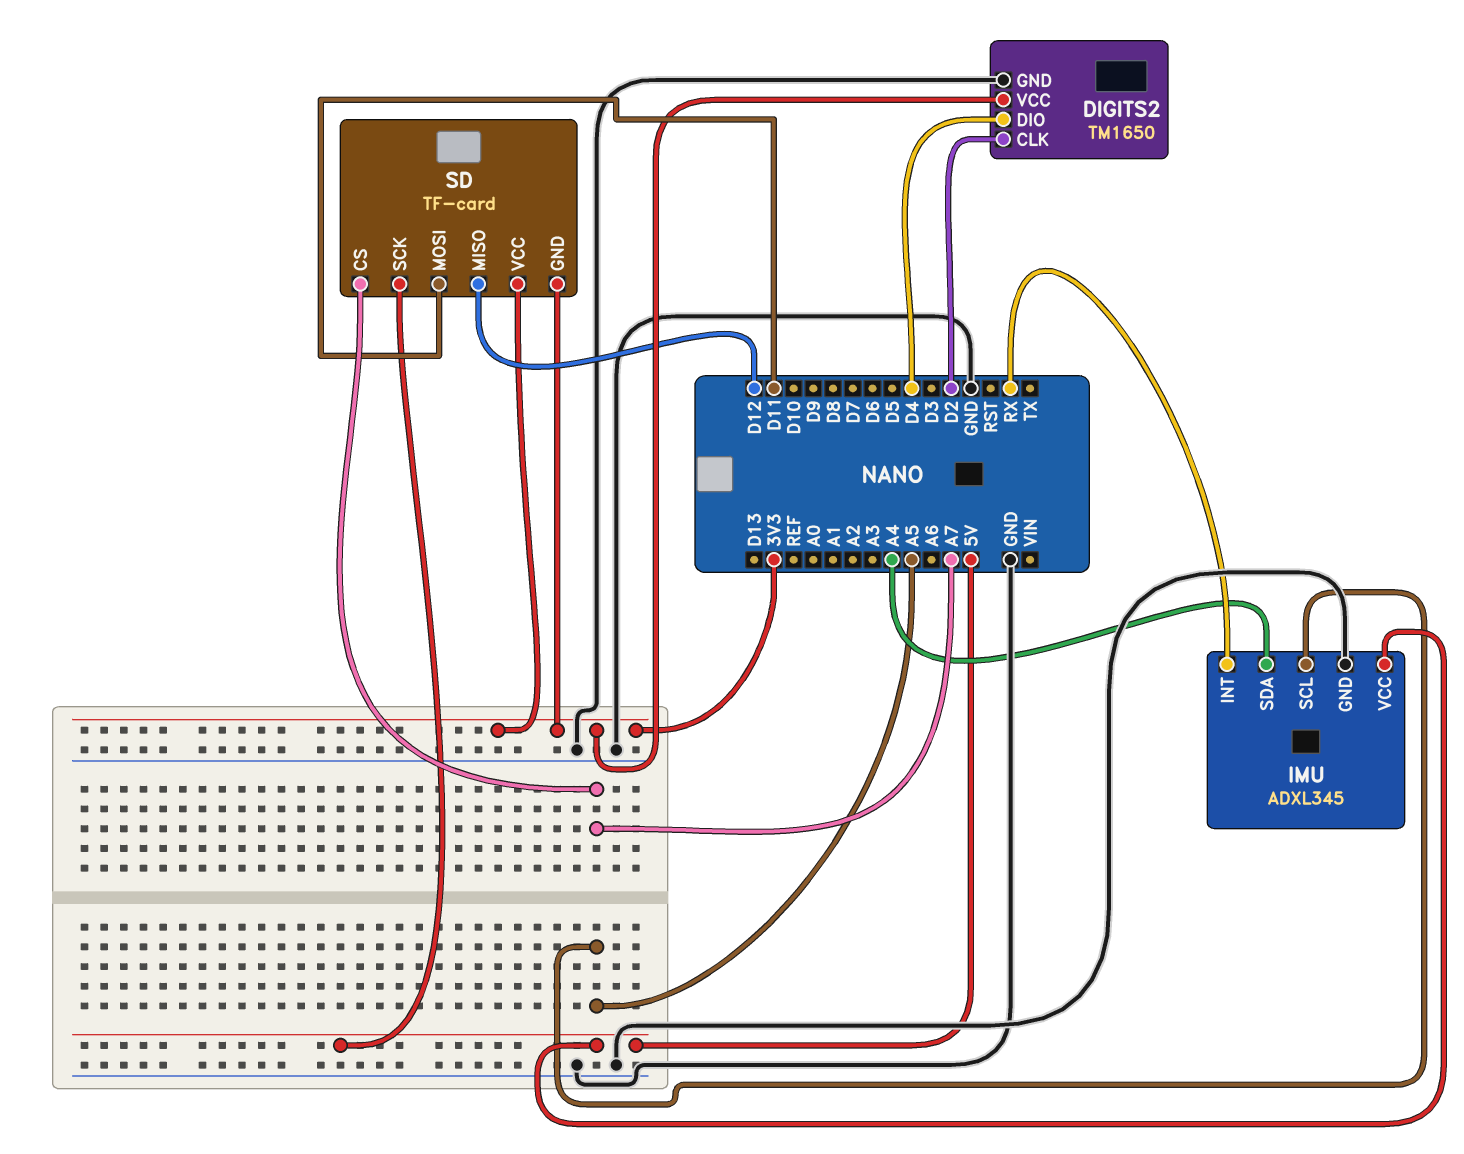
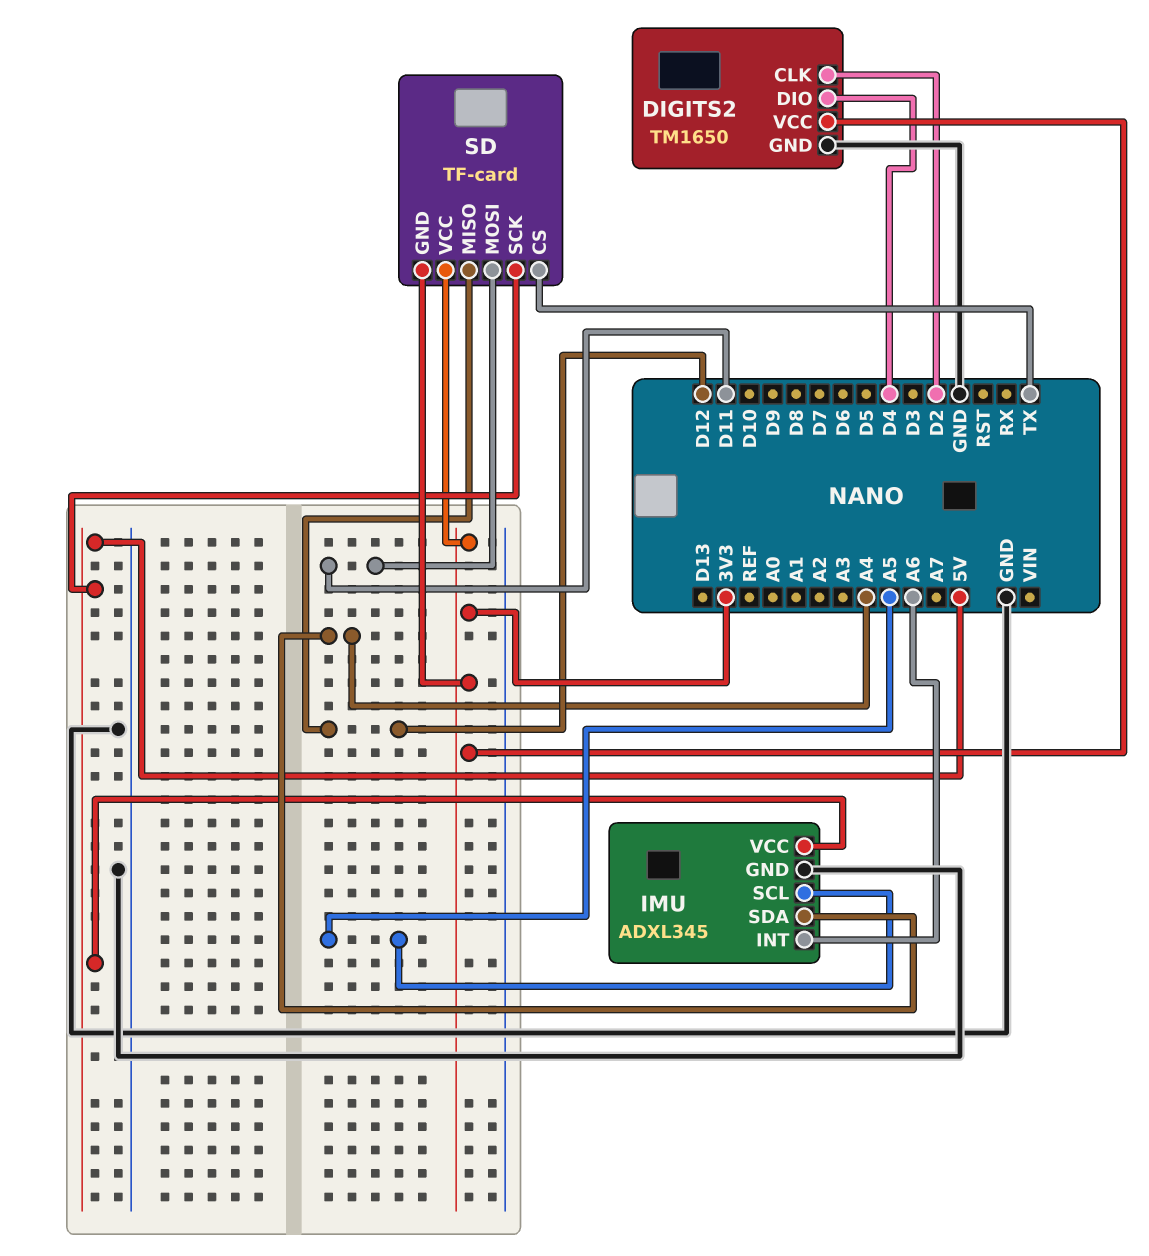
IMU pin INT: RX -> A6
SD pin CS: A7 -> TX

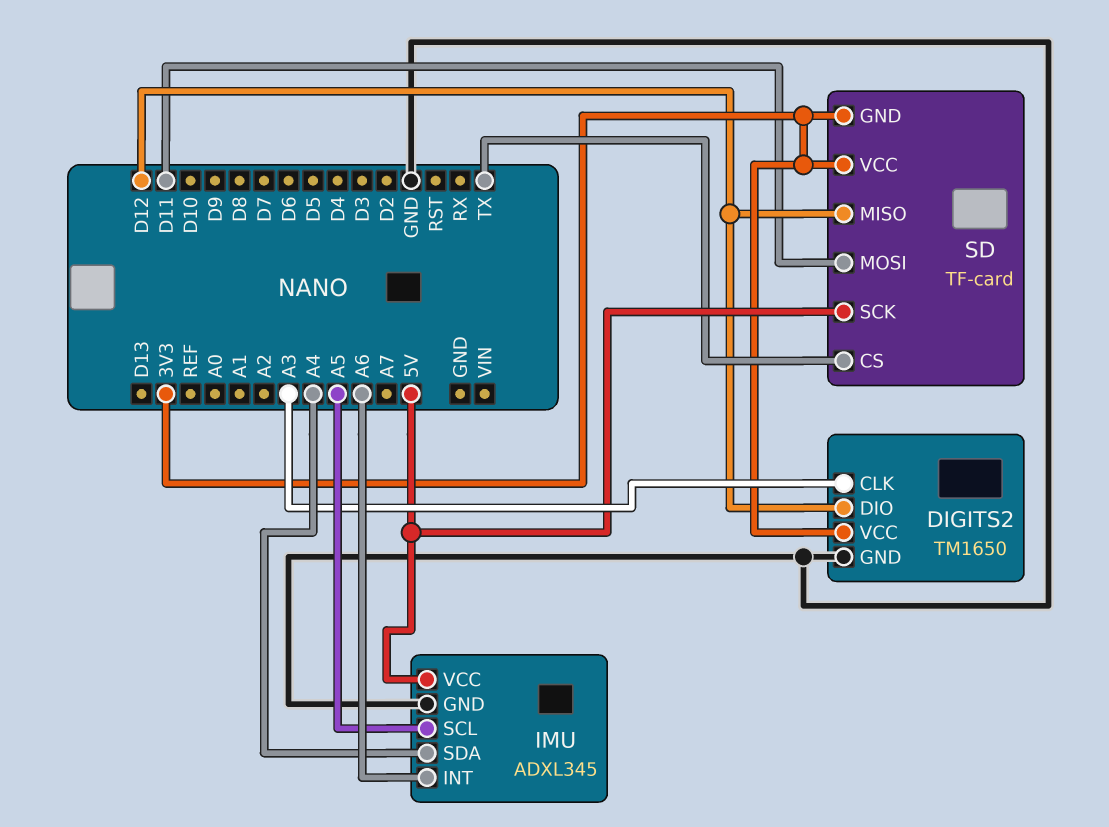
DIGITS2 pin CLK: D2 -> A3
DIGITS2 pin DIO: D4 -> D12

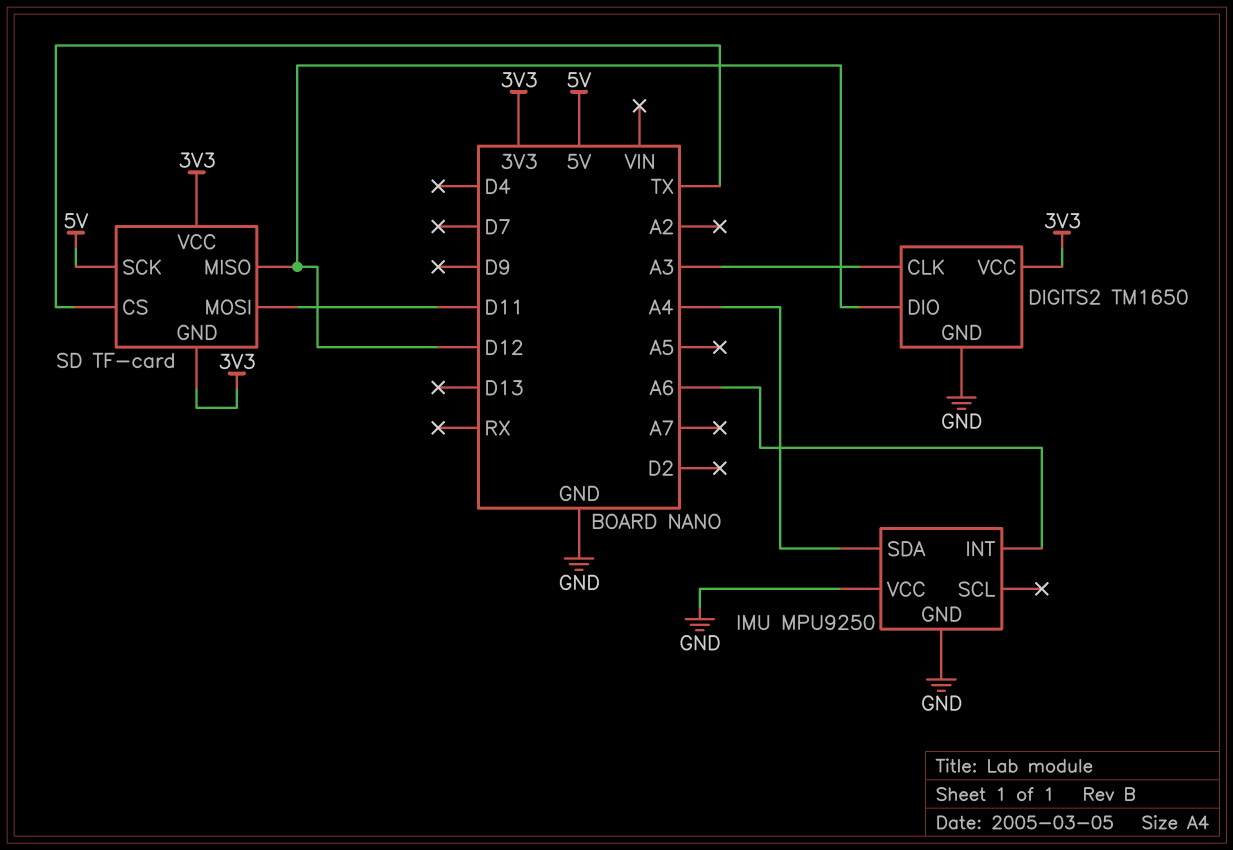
IMU: ADXL345 -> MPU9250
IMU pin SCL: A5 -> none
IMU pin VCC: 5V -> GND

